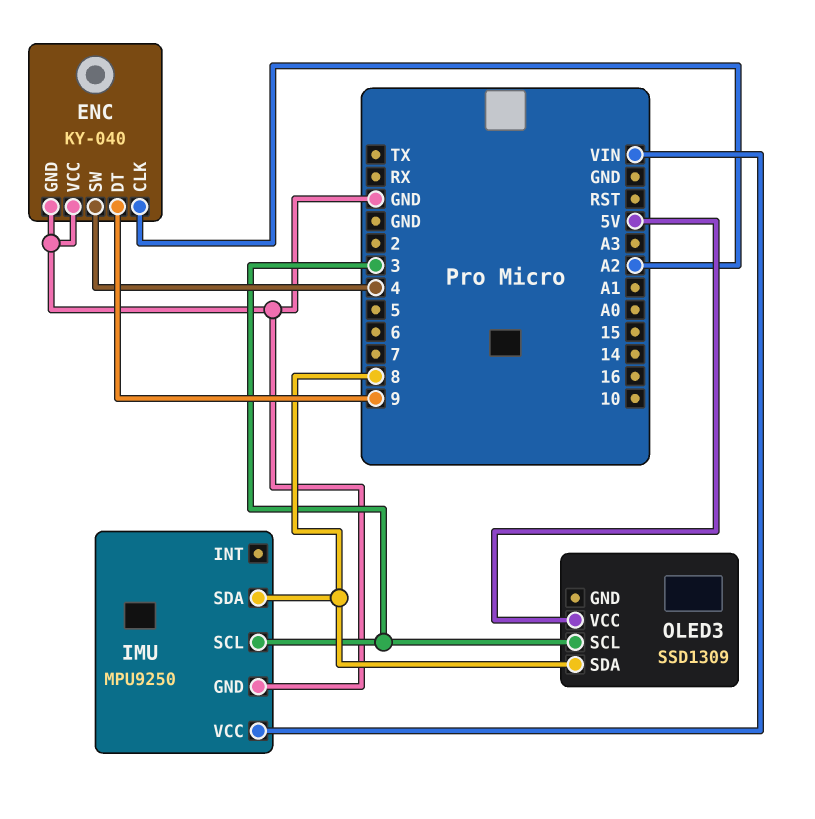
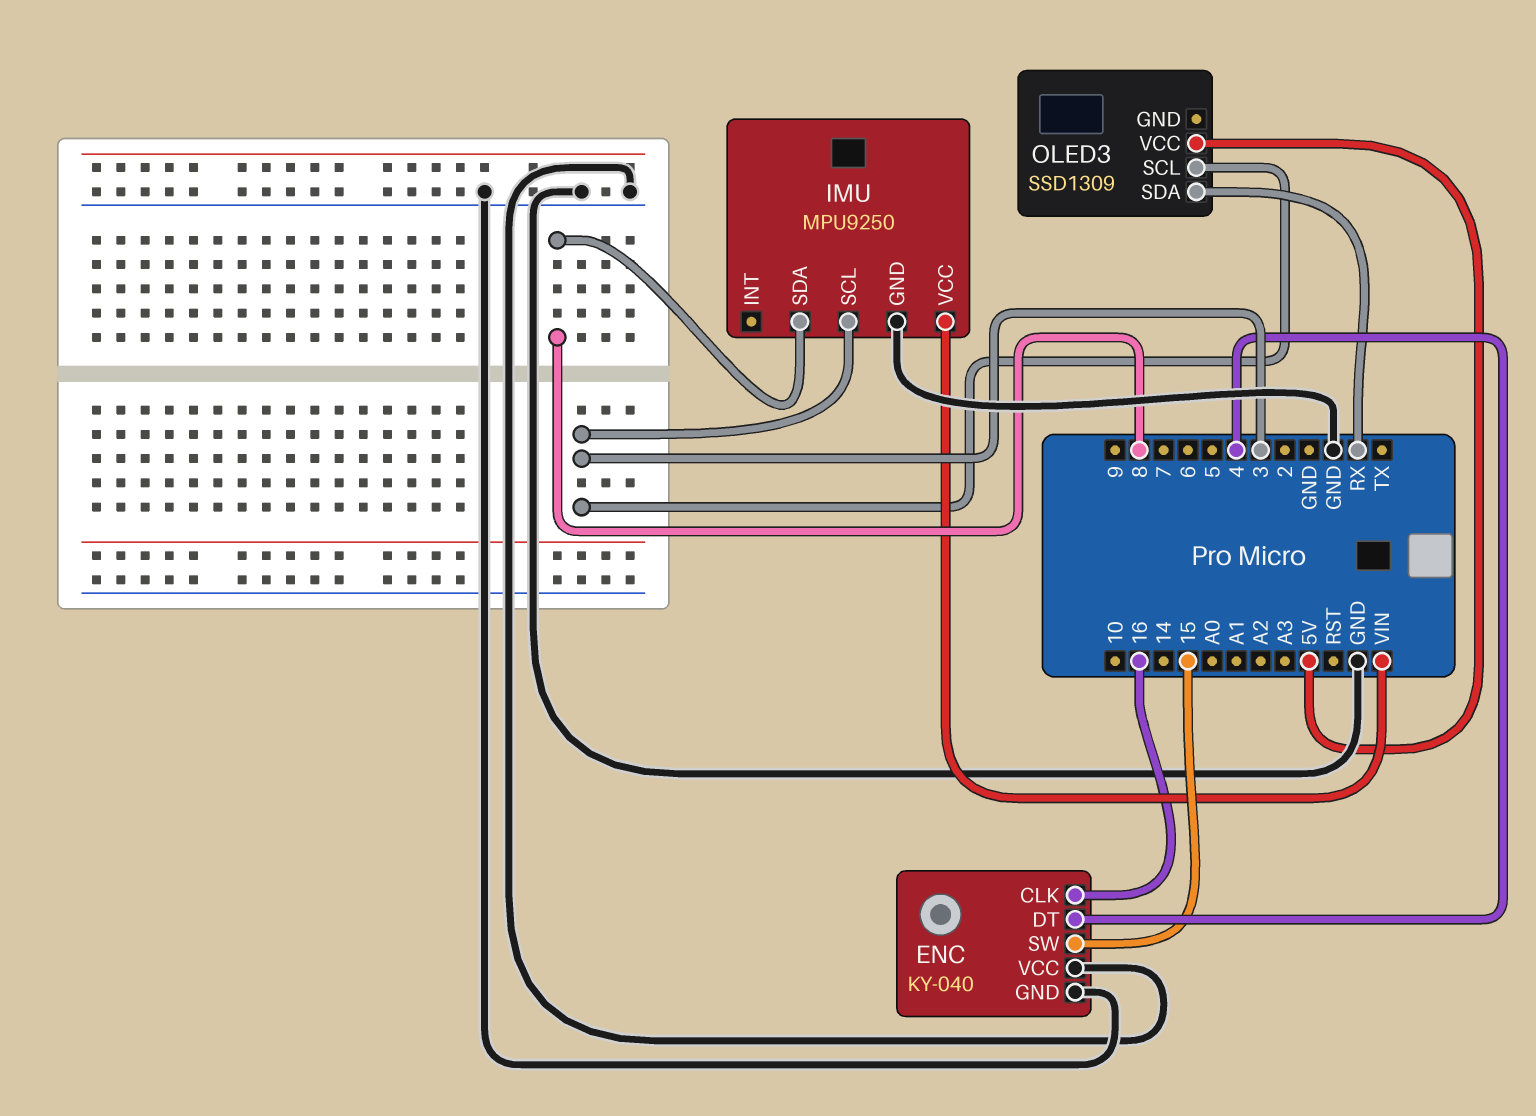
ENC pin CLK: A2 -> 16
ENC pin DT: 9 -> 4
ENC pin SW: 4 -> 15
OLED3 pin SDA: 8 -> RX

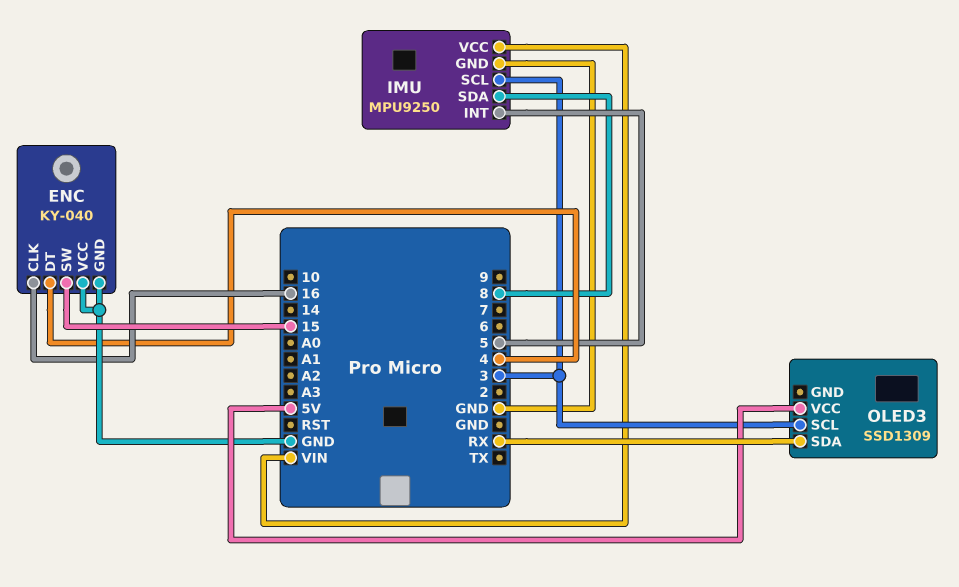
IMU pin INT: none -> 5

